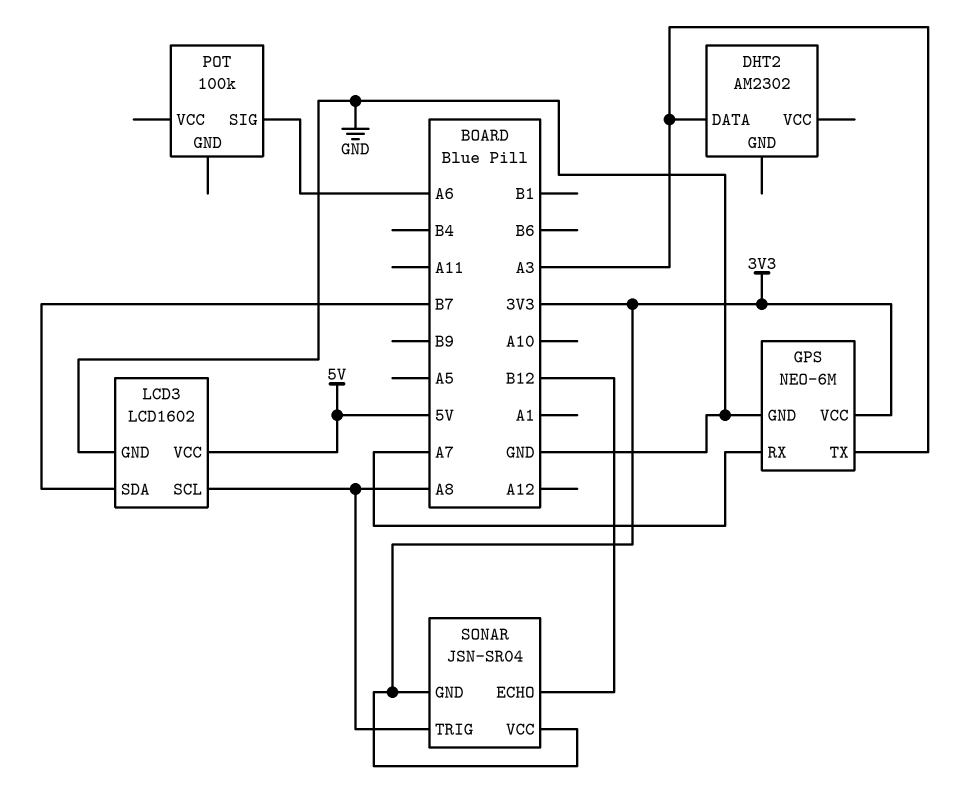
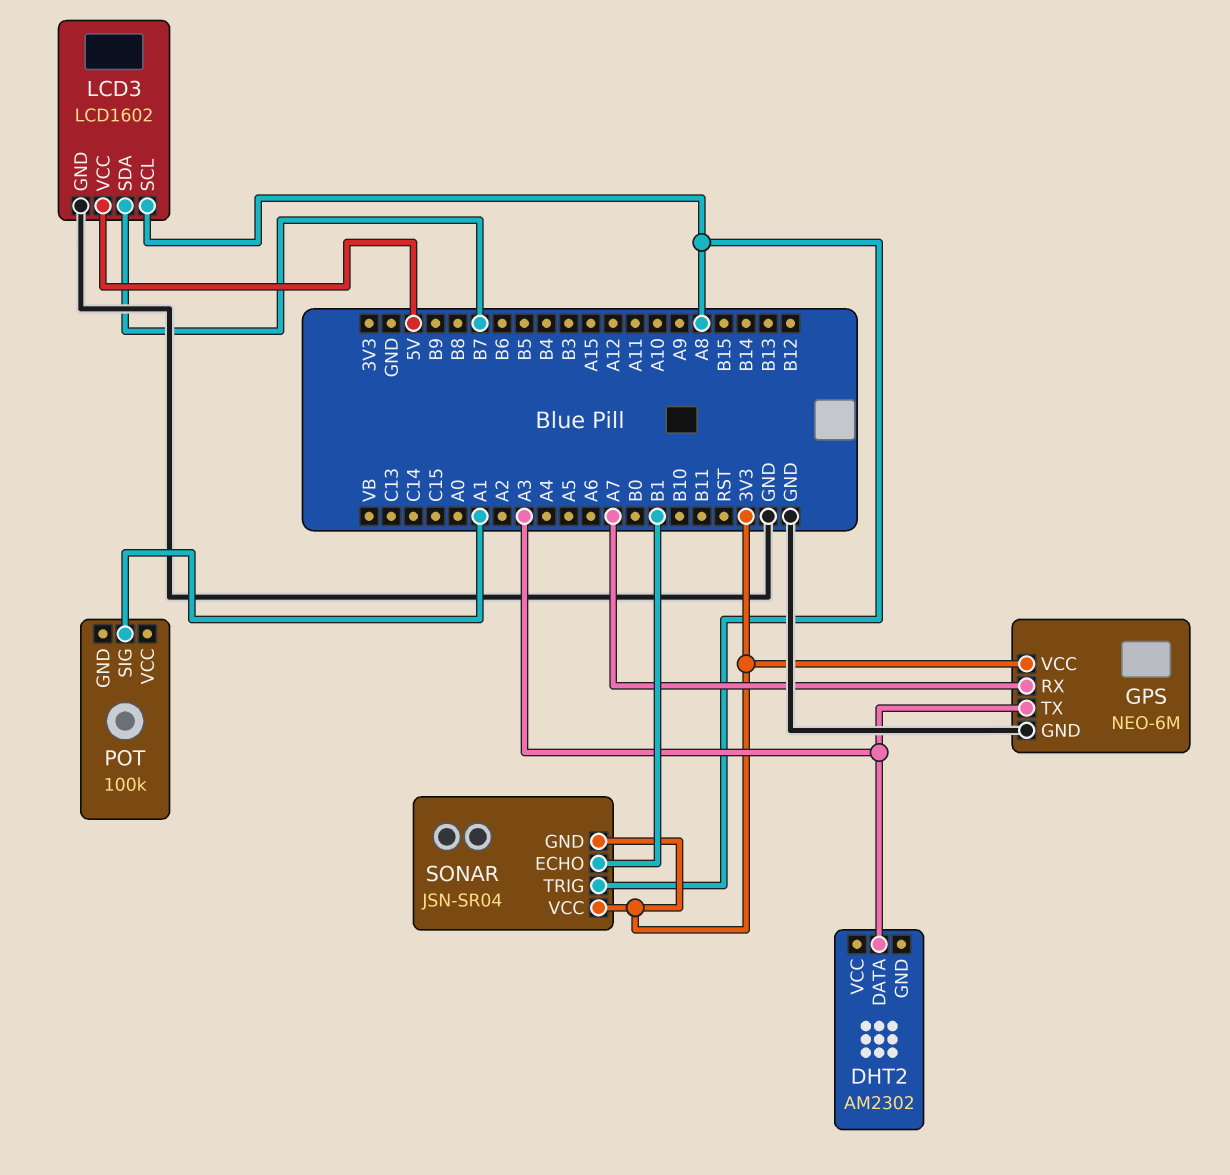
POT pin SIG: A6 -> A1
SONAR pin ECHO: B12 -> B1

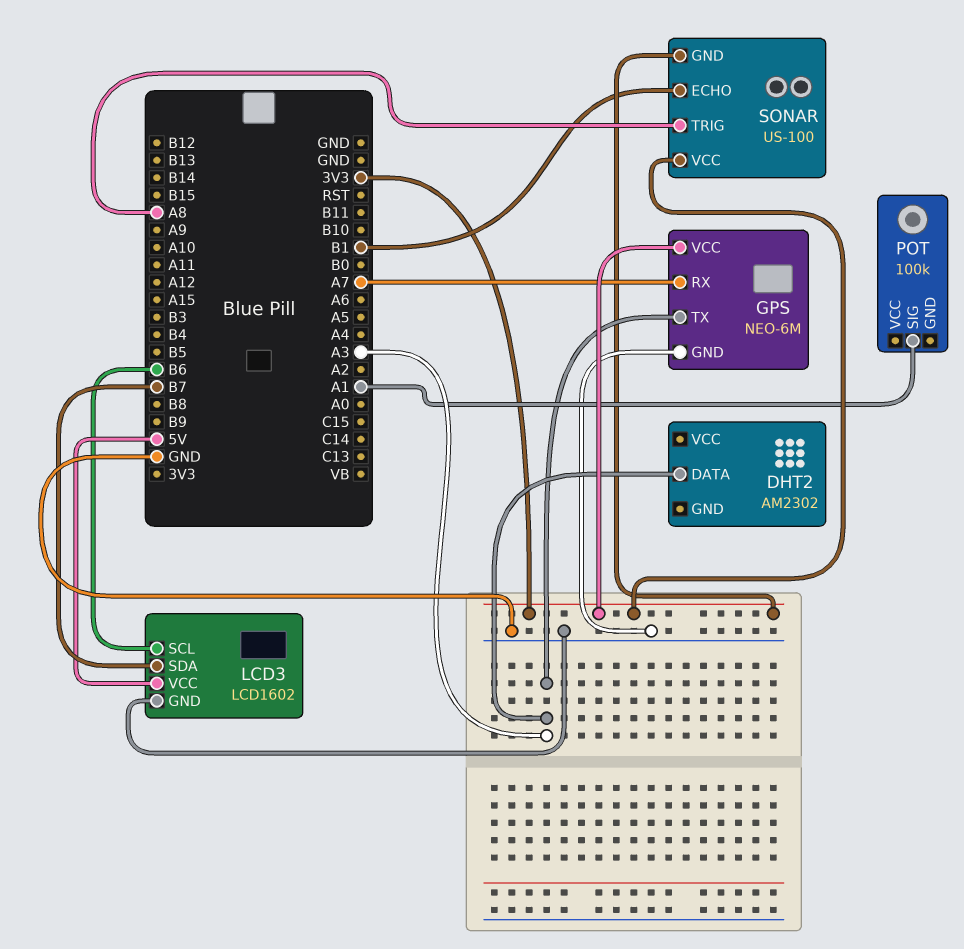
LCD3 pin SCL: A8 -> B6
SONAR: JSN-SR04 -> US-100

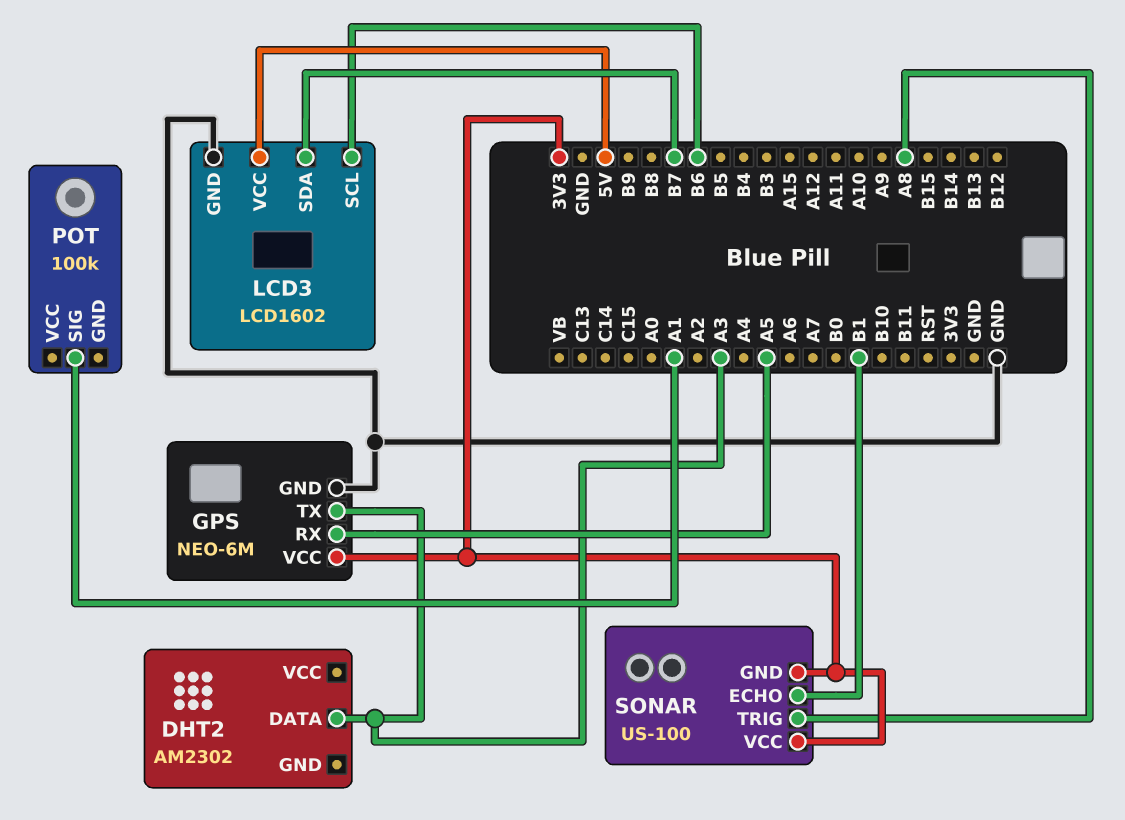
GPS pin RX: A7 -> A5

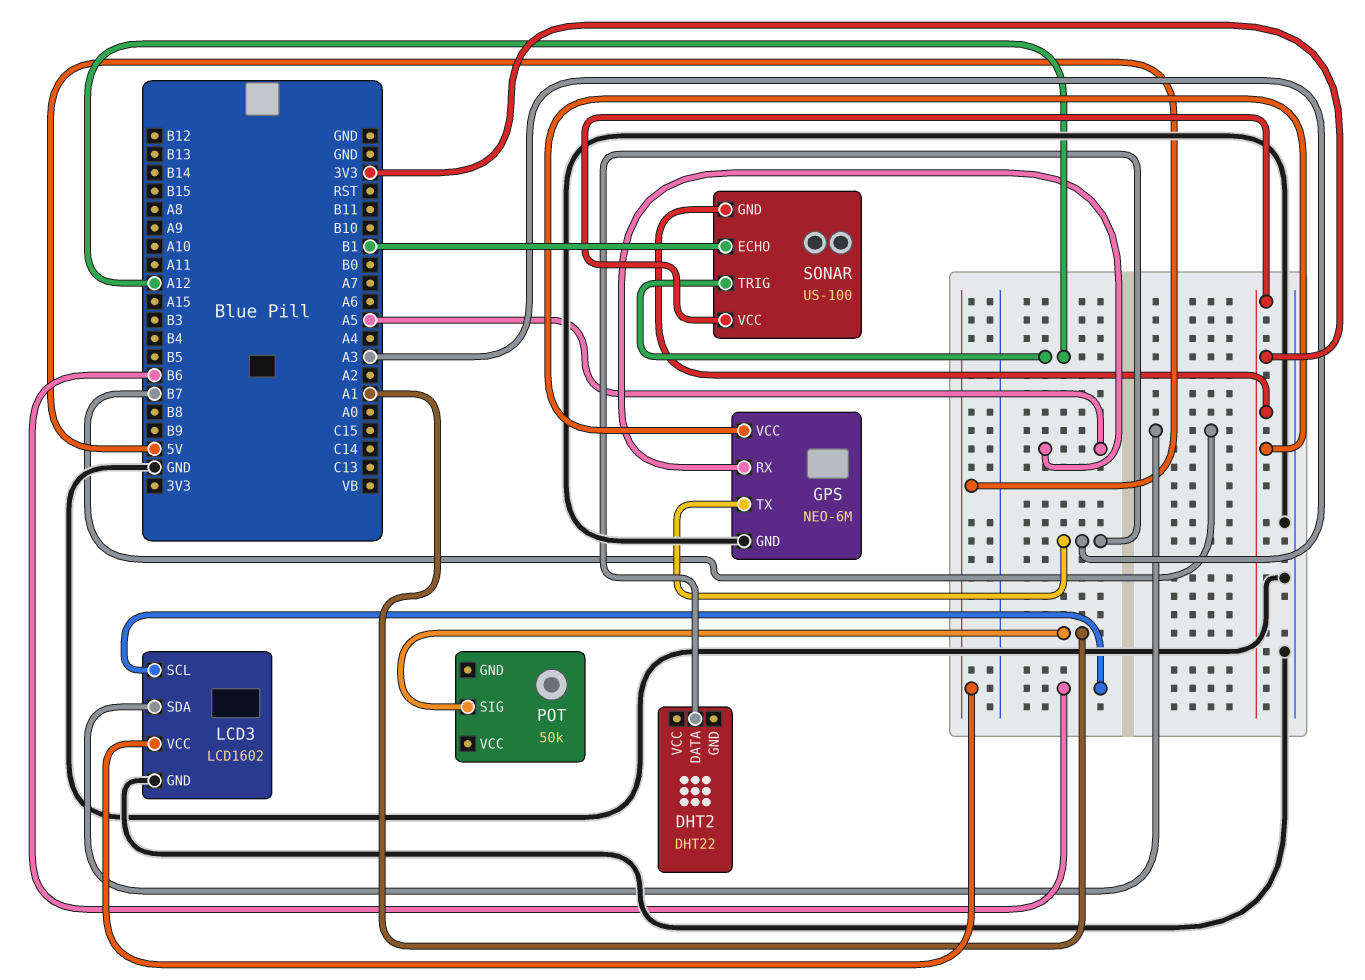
DHT2: AM2302 -> DHT22
POT: 100k -> 50k
SONAR pin TRIG: A8 -> A12

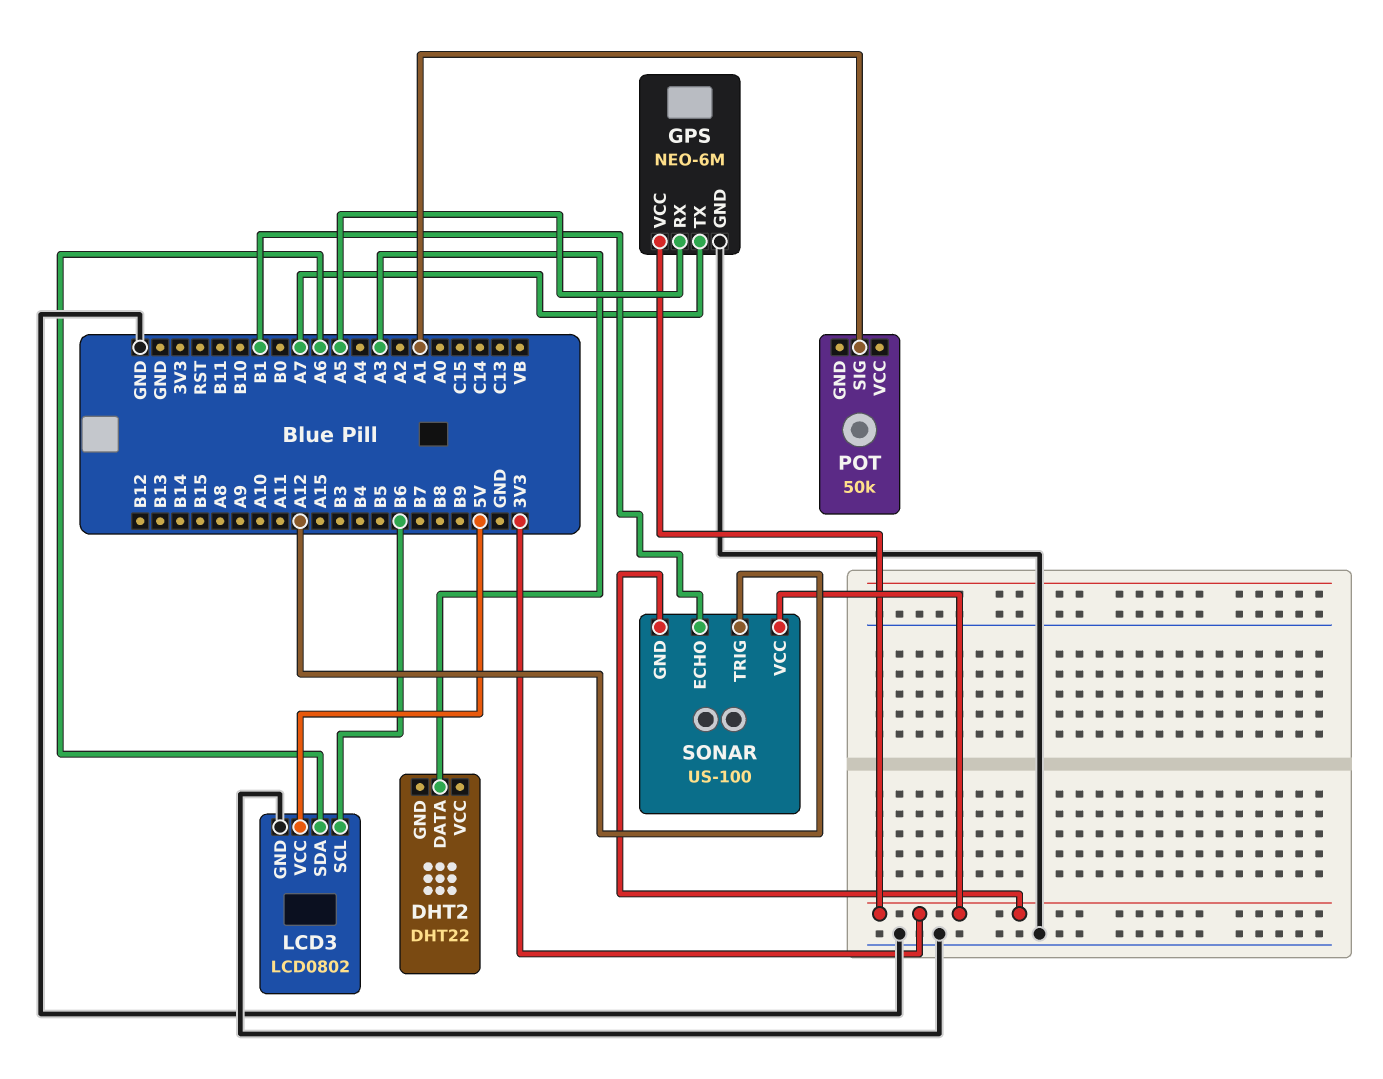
GPS pin TX: A3 -> A7
LCD3: LCD1602 -> LCD0802
LCD3 pin SDA: B7 -> A6

